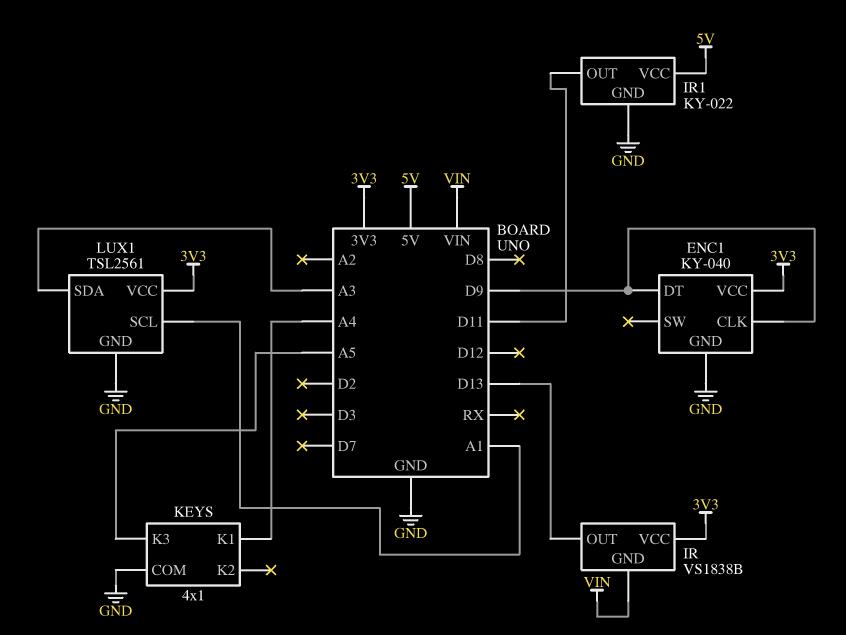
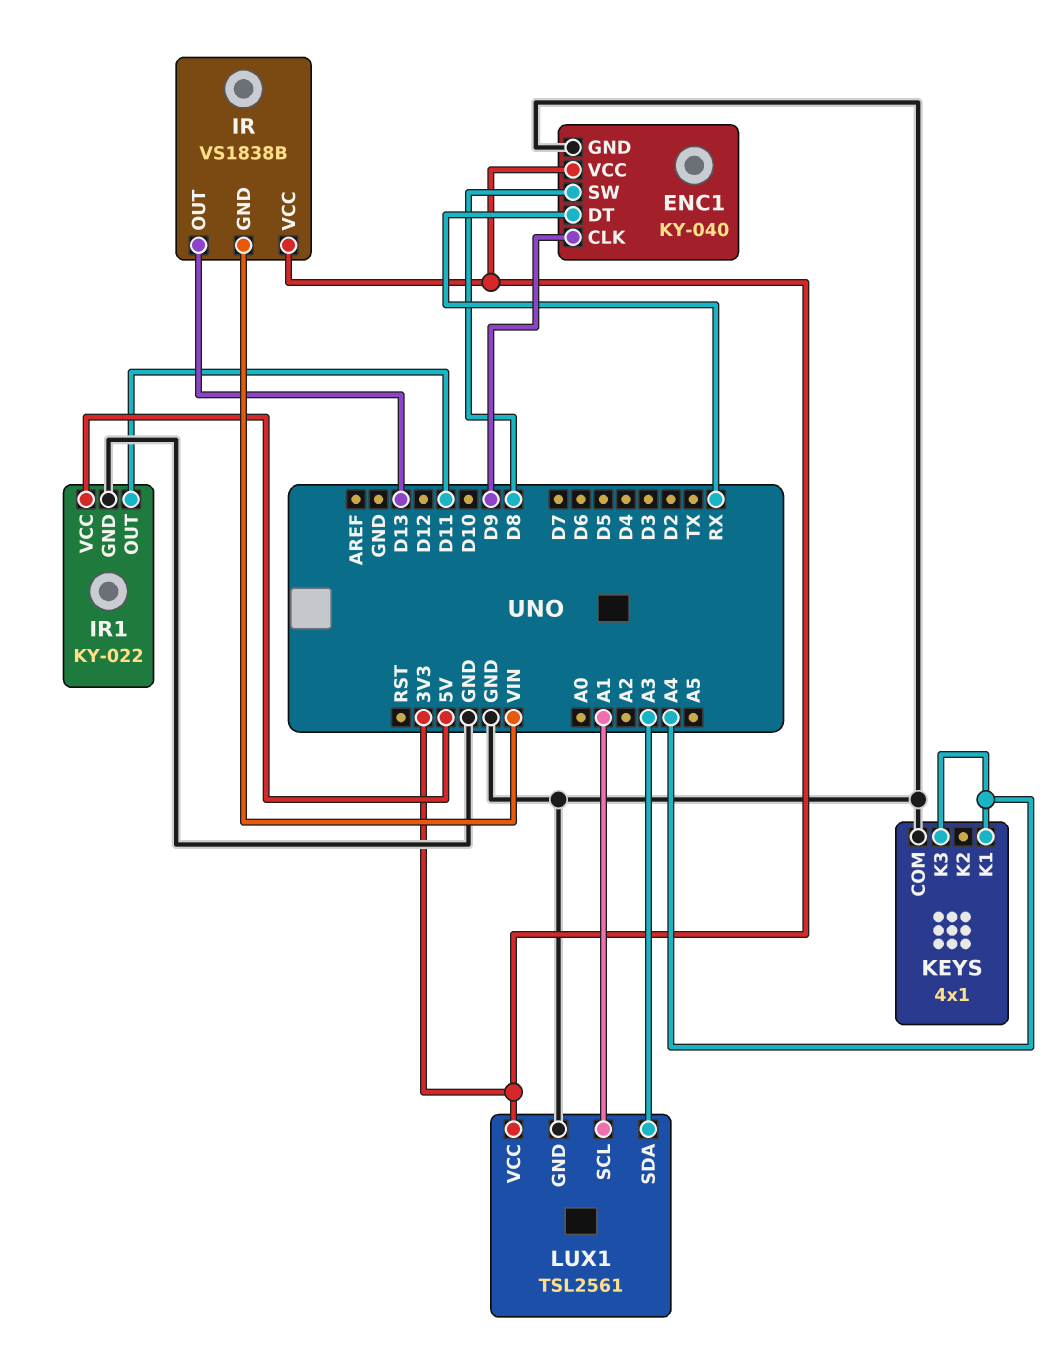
ENC1 pin DT: D9 -> RX
ENC1 pin SW: none -> D8
KEYS pin K3: A5 -> A4

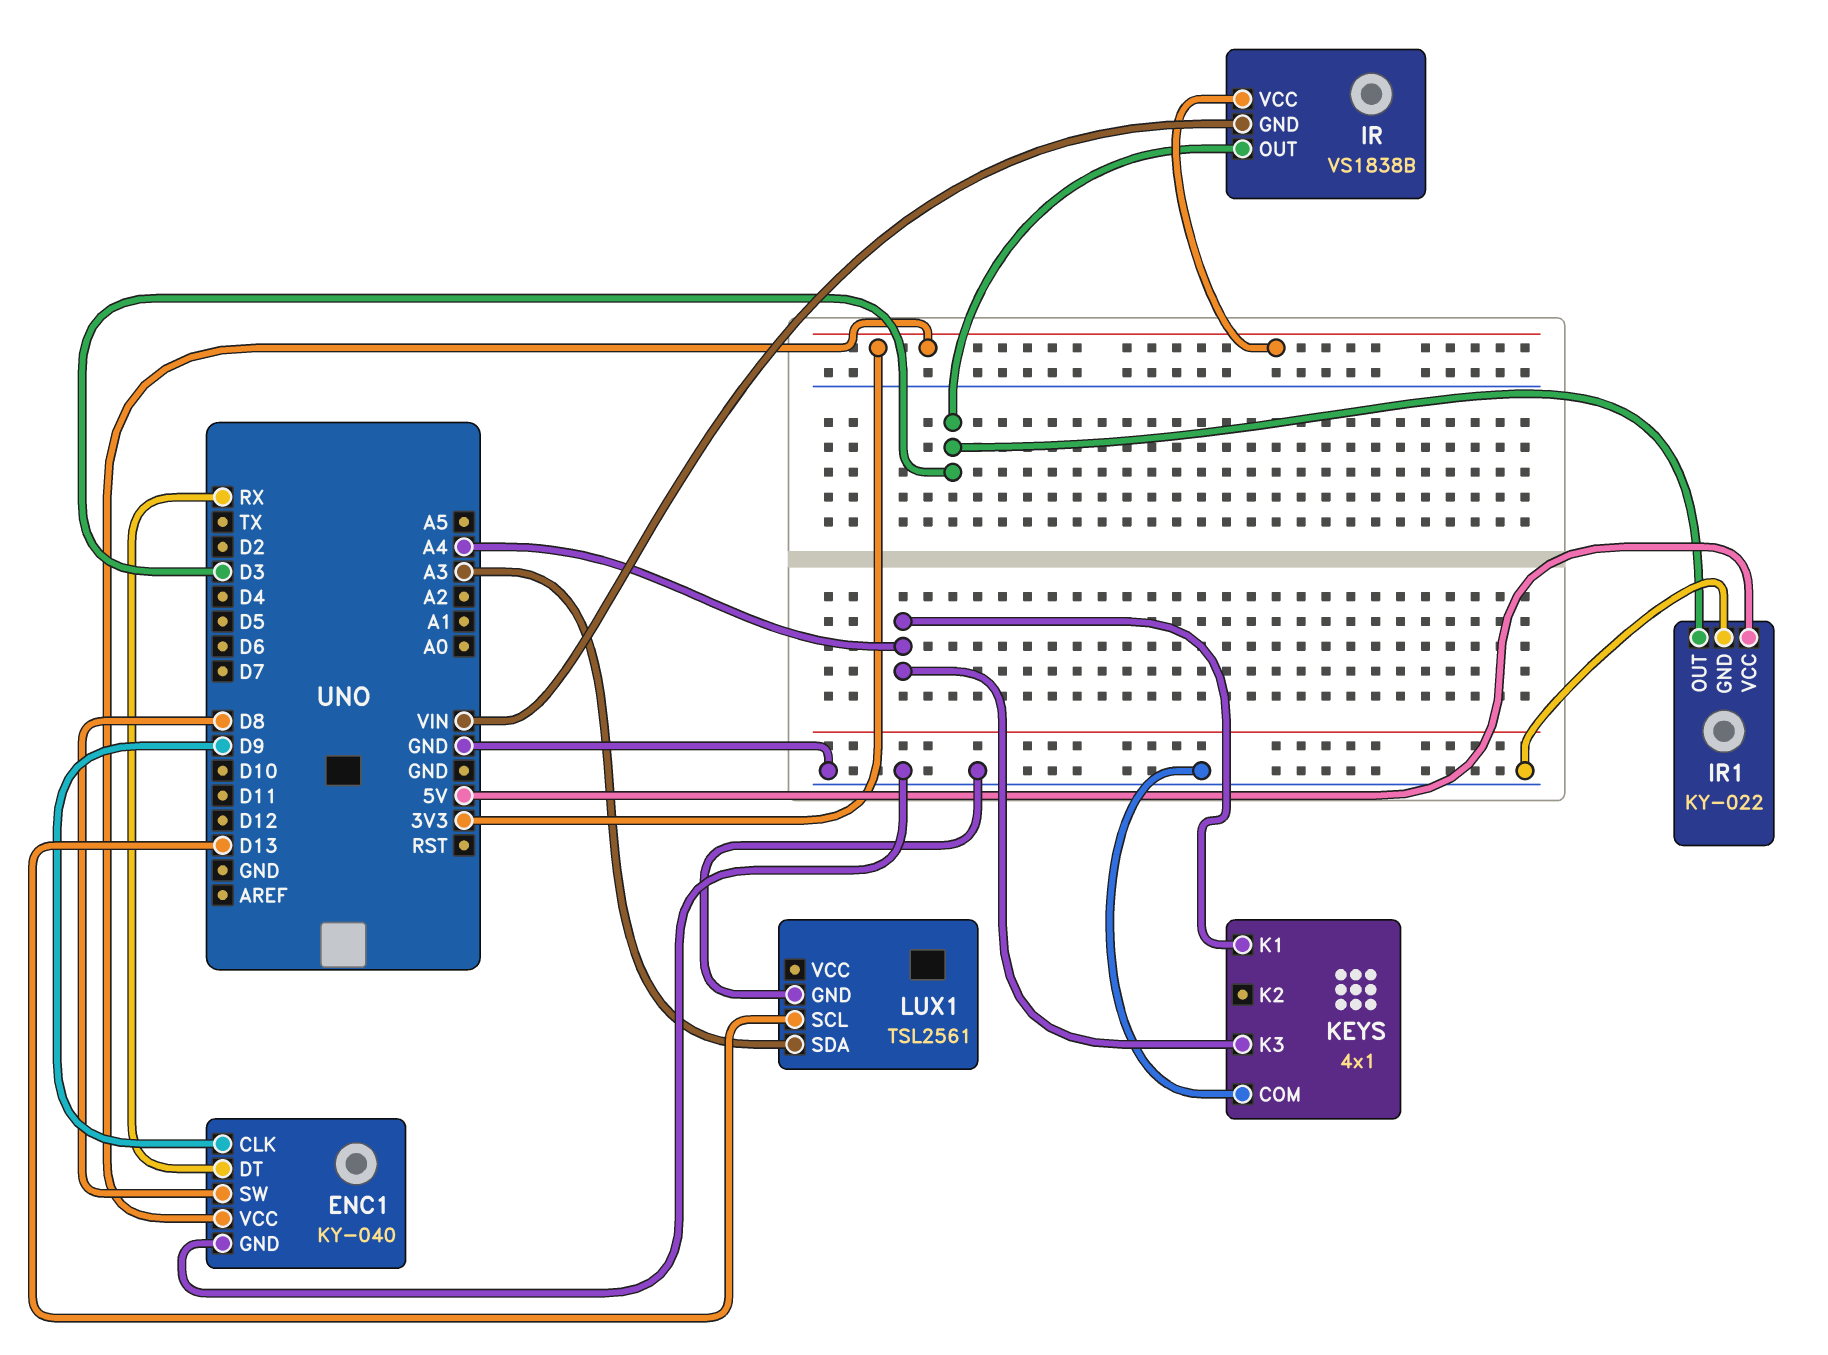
IR pin OUT: D13 -> D3
IR1 pin OUT: D11 -> D3
LUX1 pin SCL: A1 -> D13
LUX1 pin VCC: 3V3 -> none

